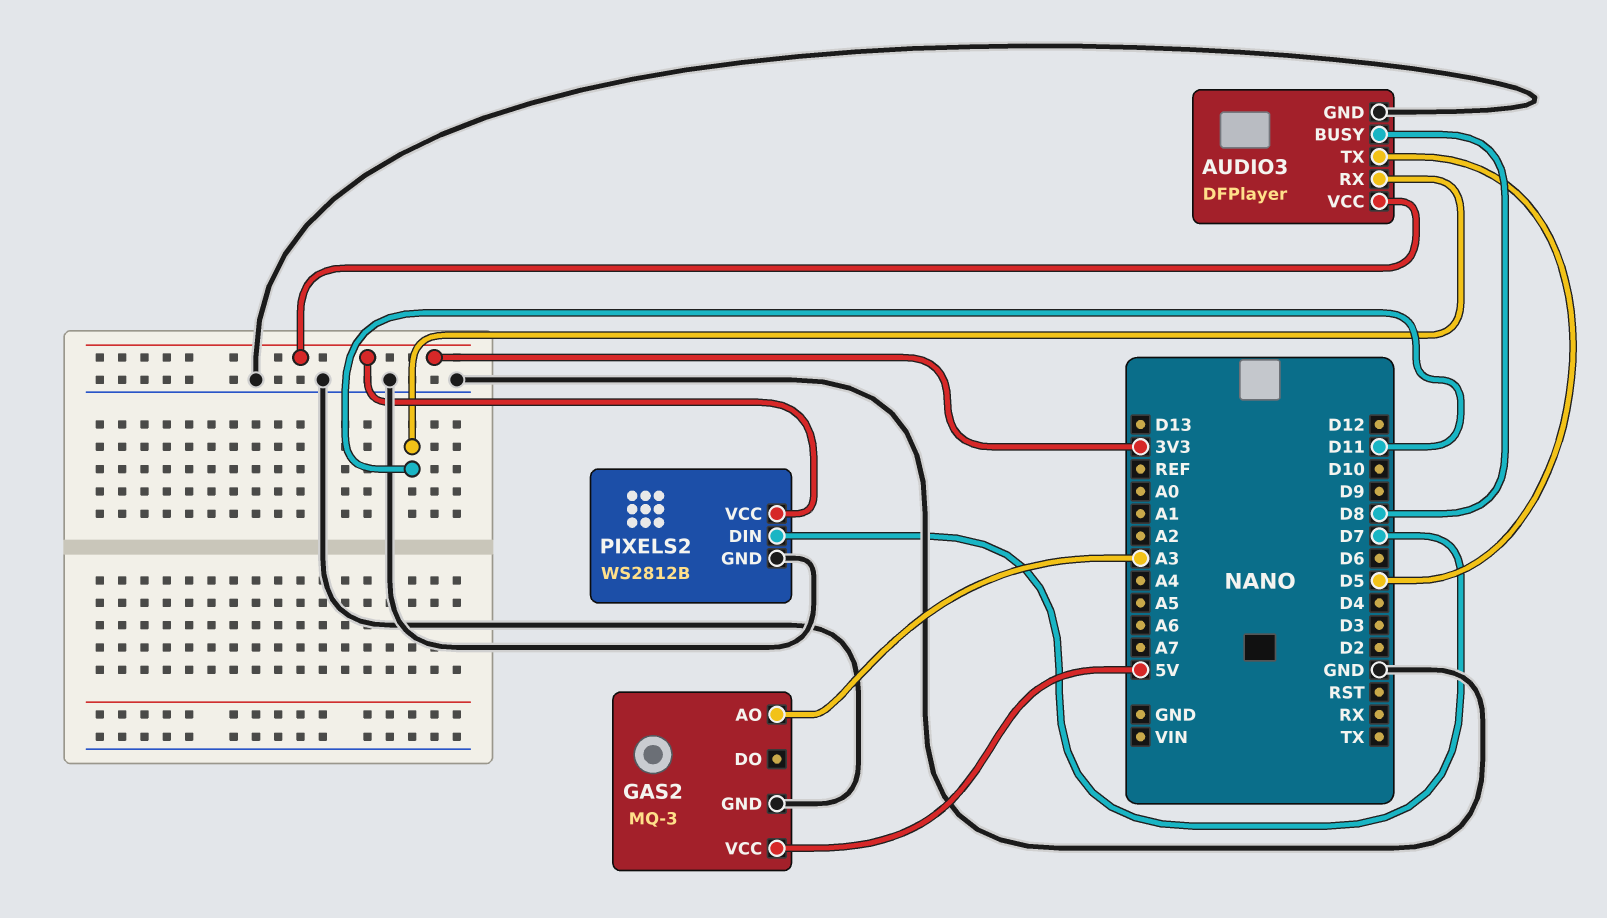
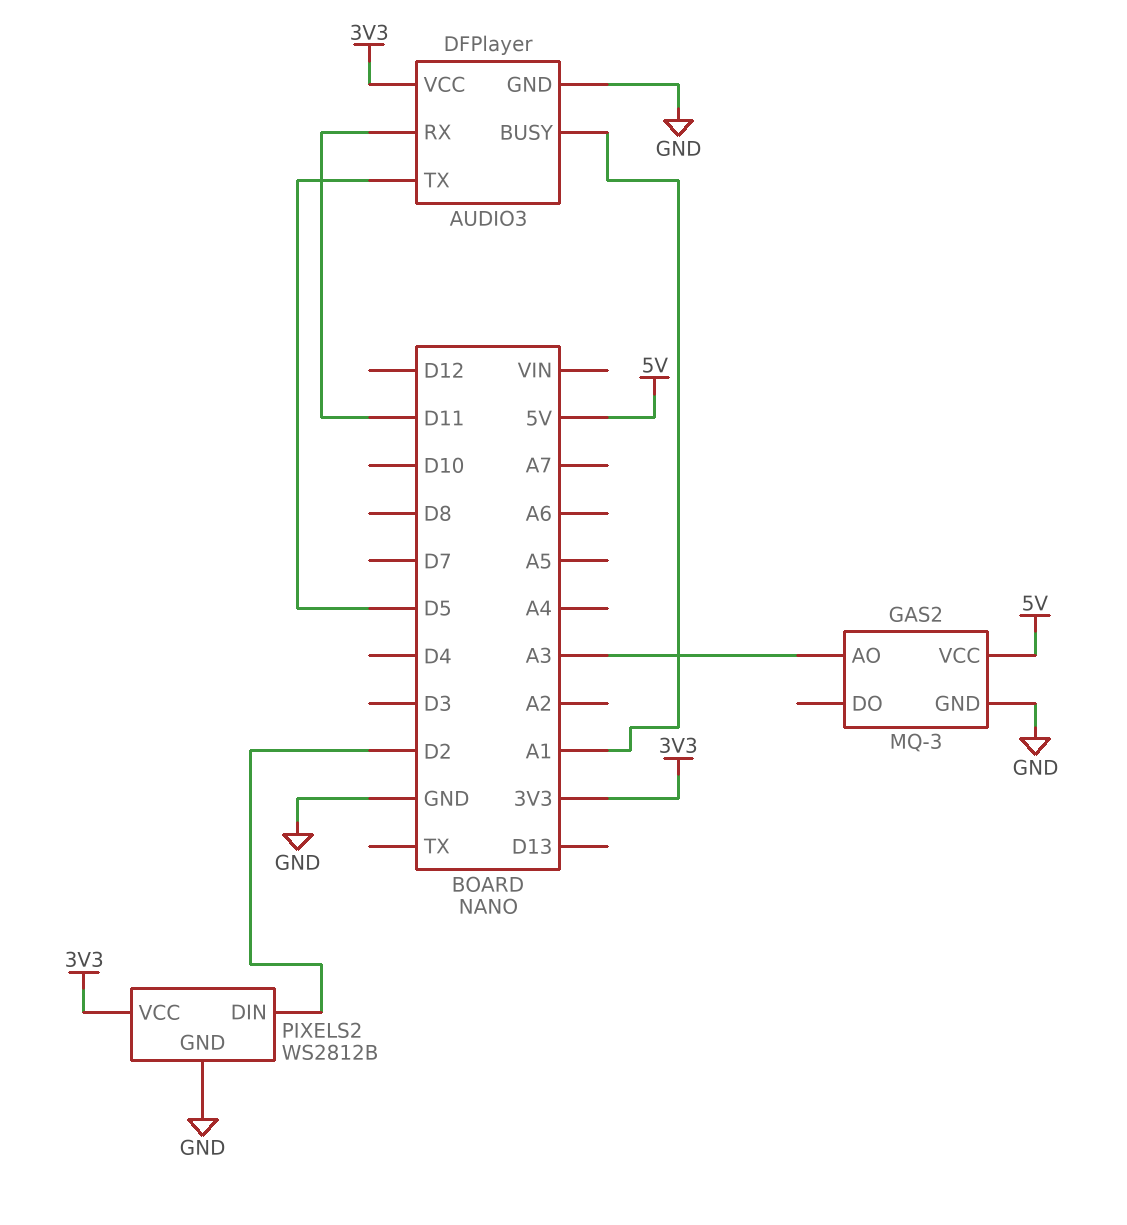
AUDIO3 pin BUSY: D8 -> A1
PIXELS2 pin DIN: D7 -> D2

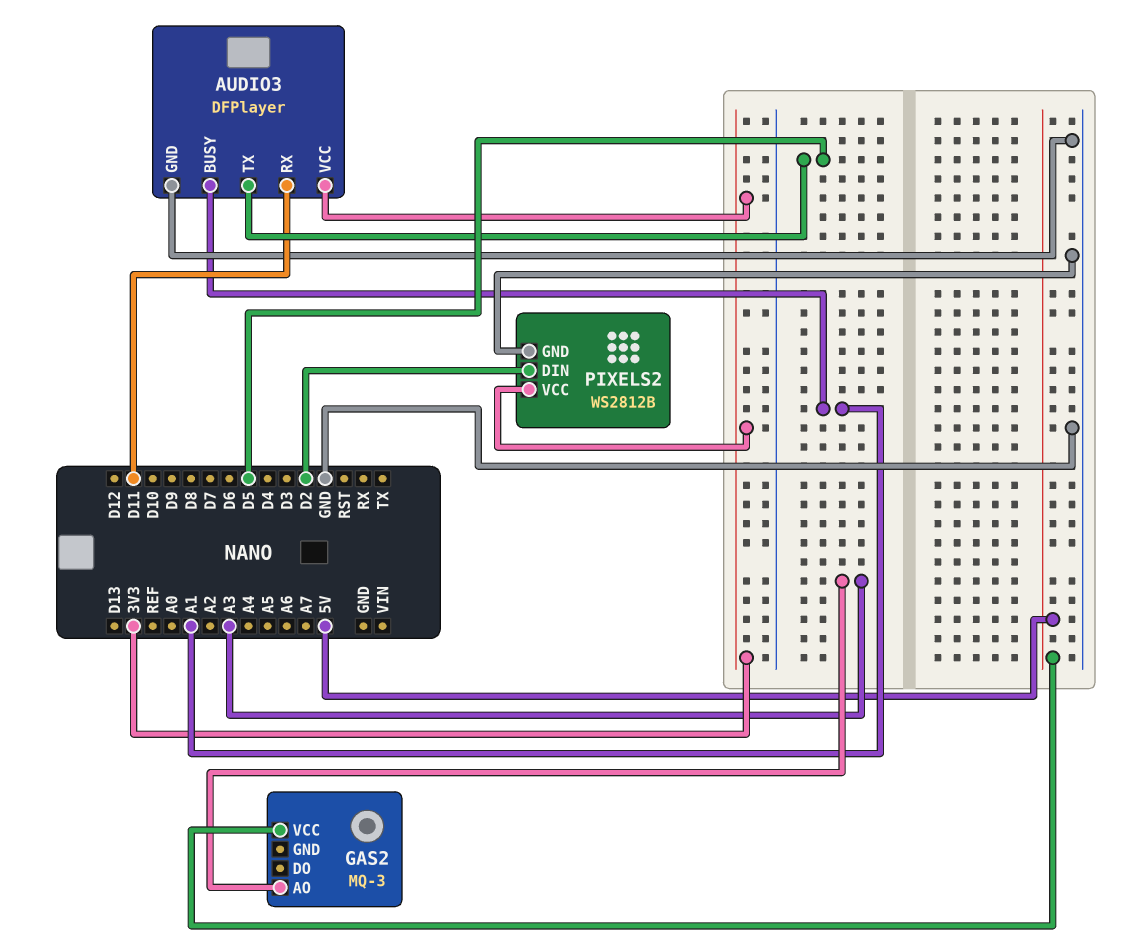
GAS2 pin GND: GND -> none

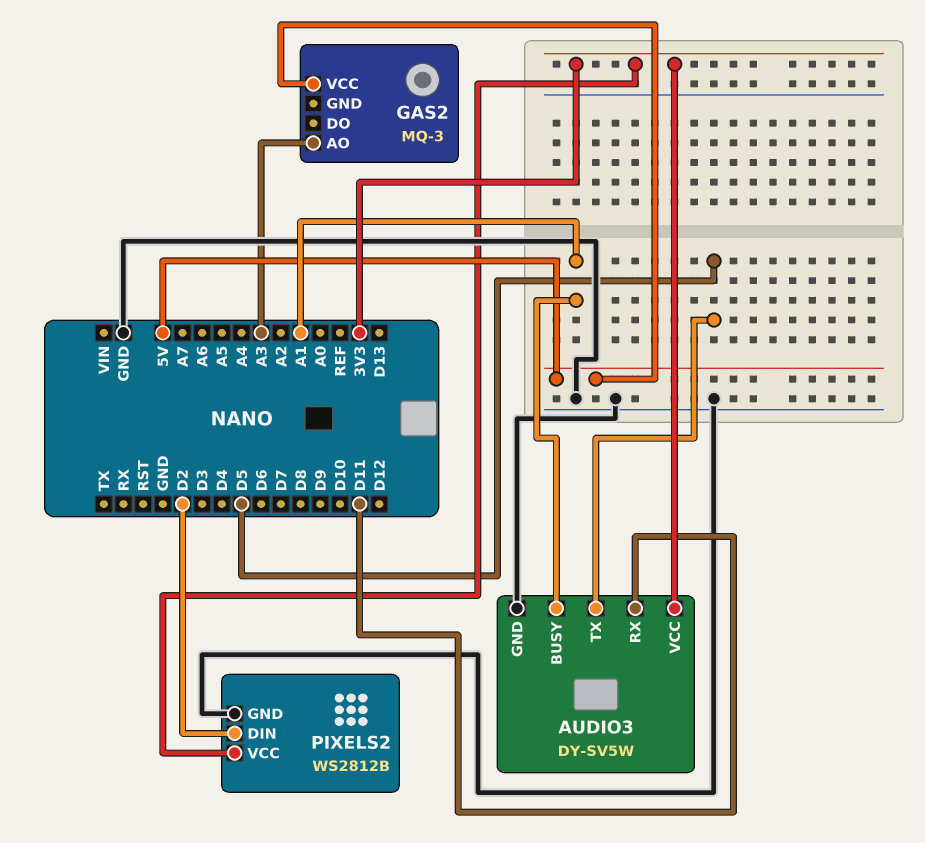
AUDIO3: DFPlayer -> DY-SV5W

